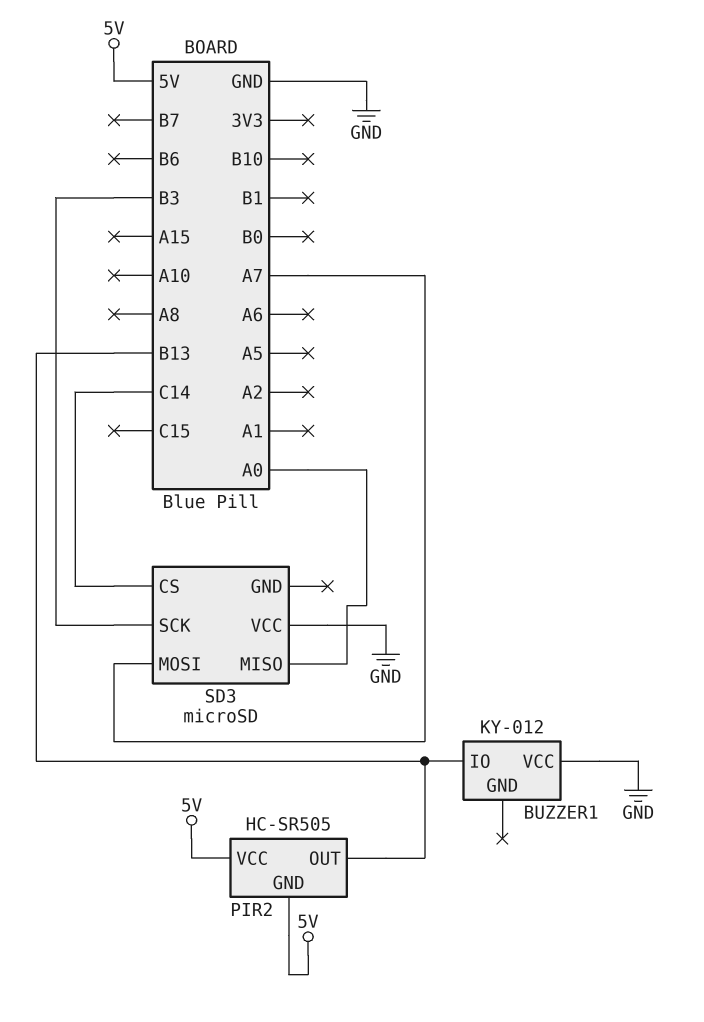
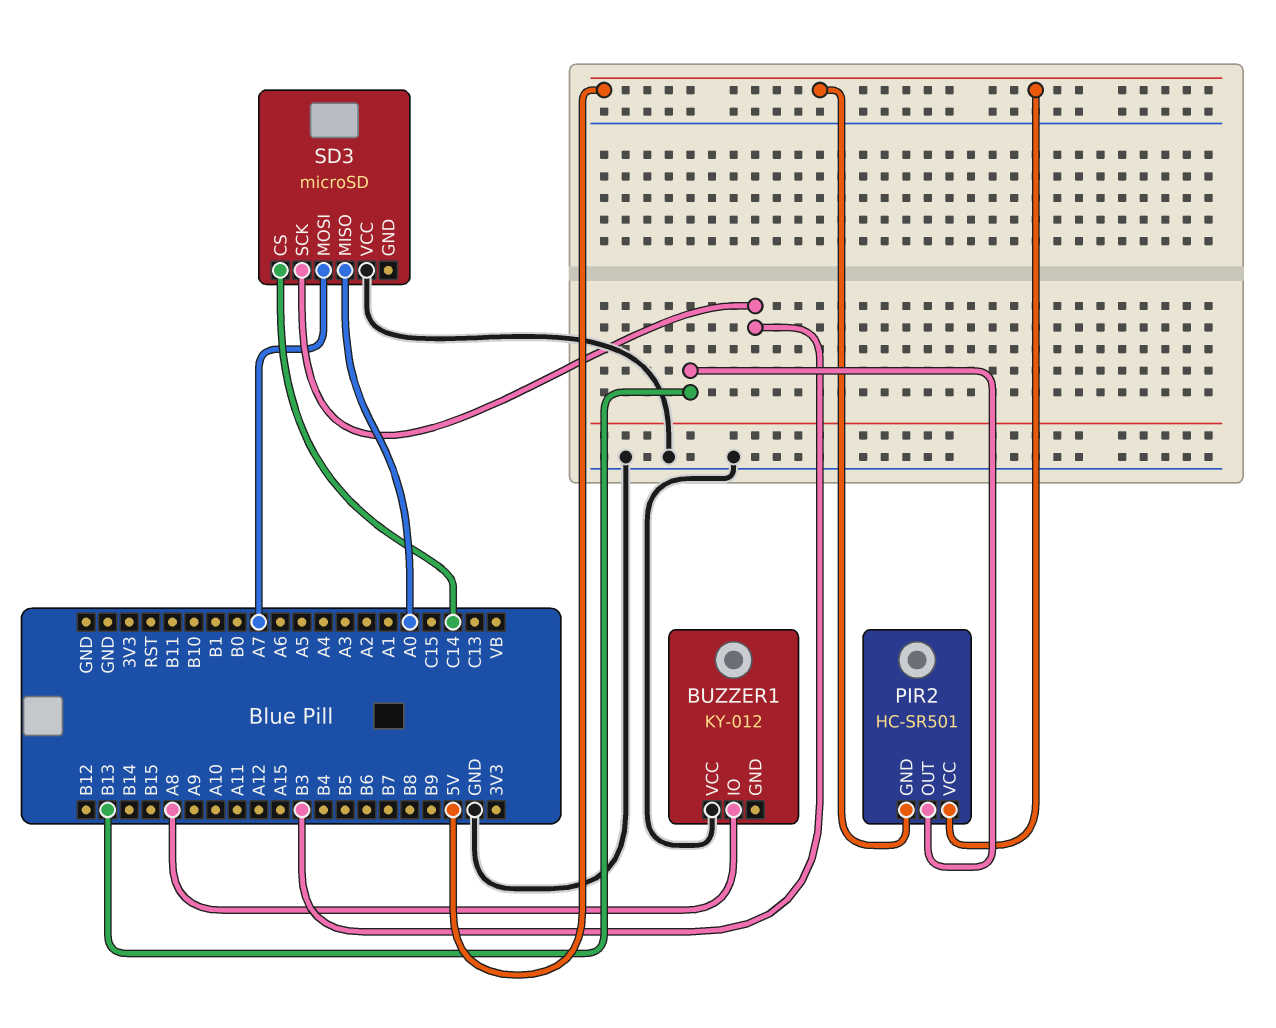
BUZZER1 pin IO: B13 -> A8
PIR2: HC-SR505 -> HC-SR501

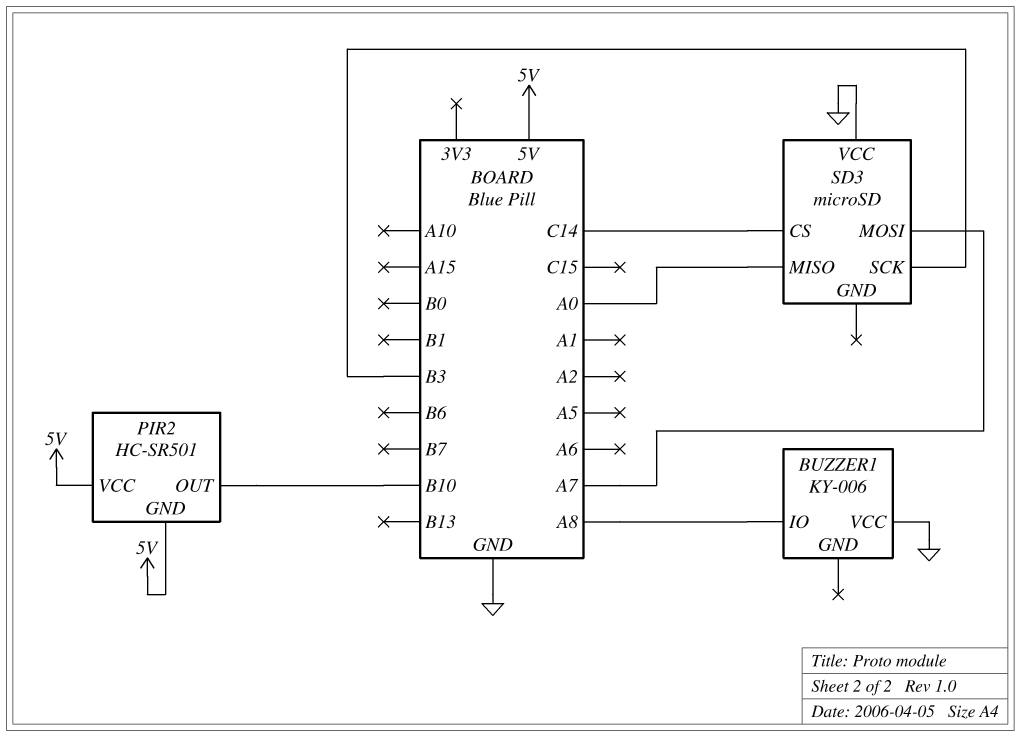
BUZZER1: KY-012 -> KY-006
PIR2 pin OUT: B13 -> B10

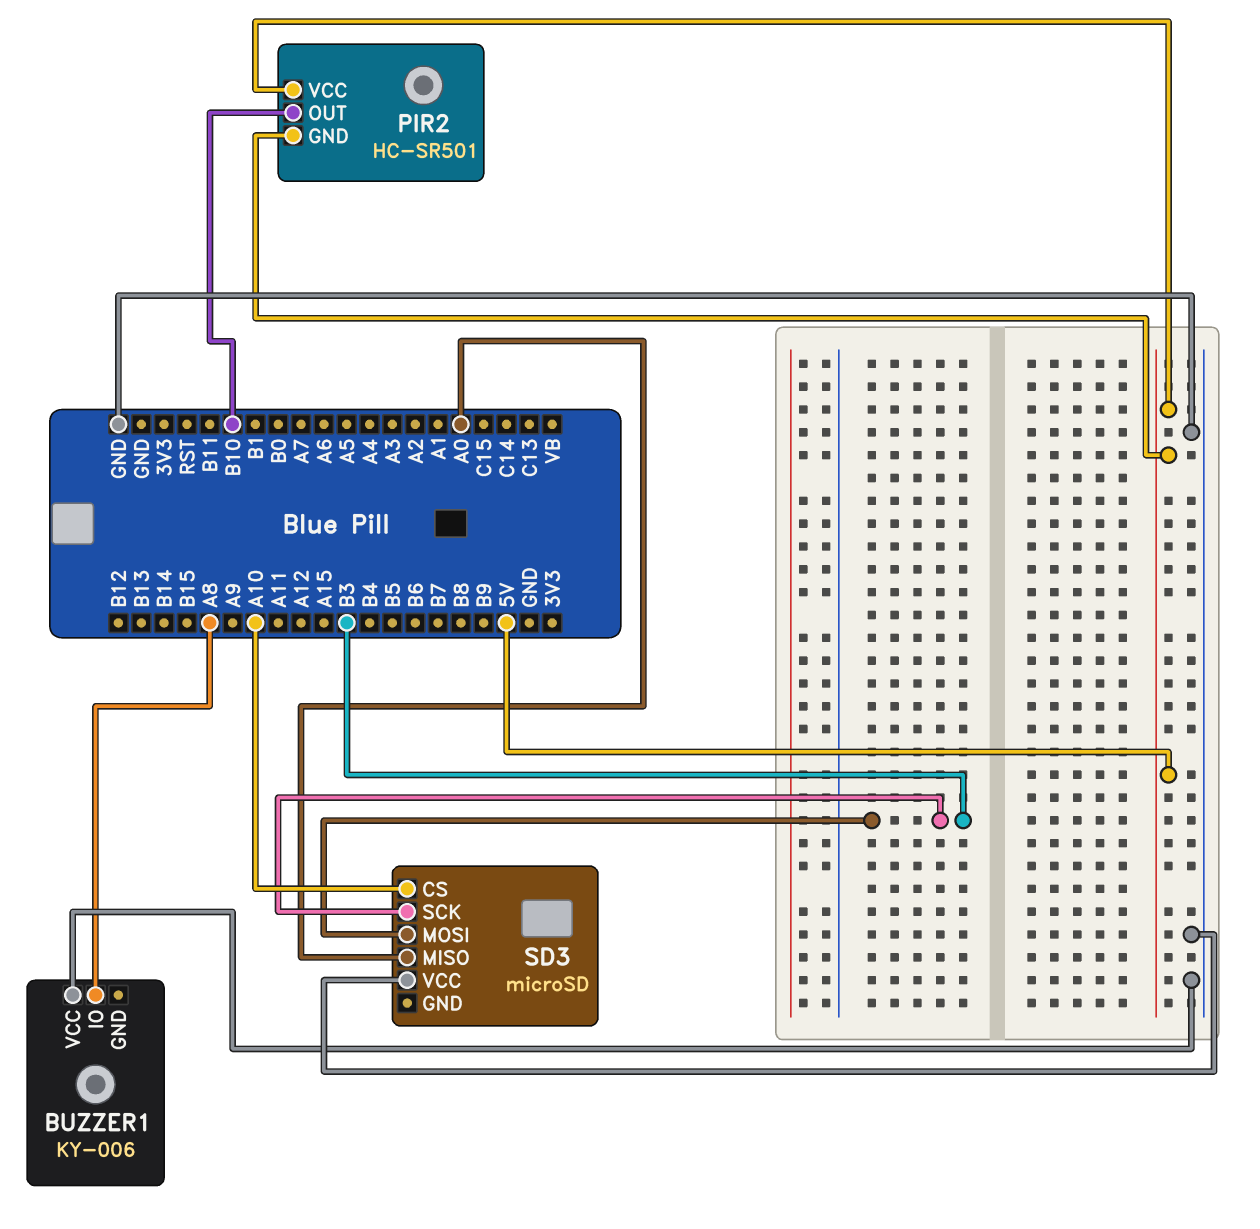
SD3 pin CS: C14 -> A10
SD3 pin MOSI: A7 -> B3

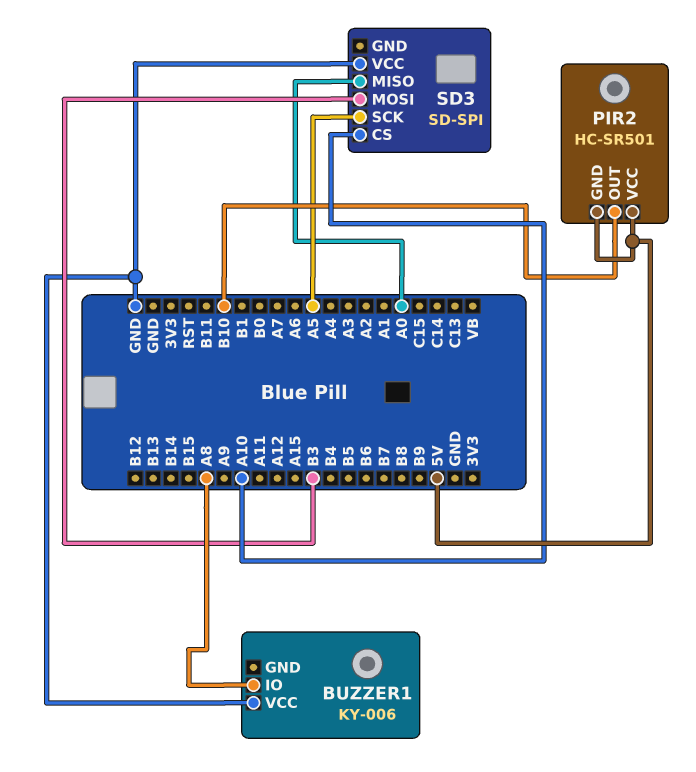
SD3: microSD -> SD-SPI
SD3 pin SCK: B3 -> A5

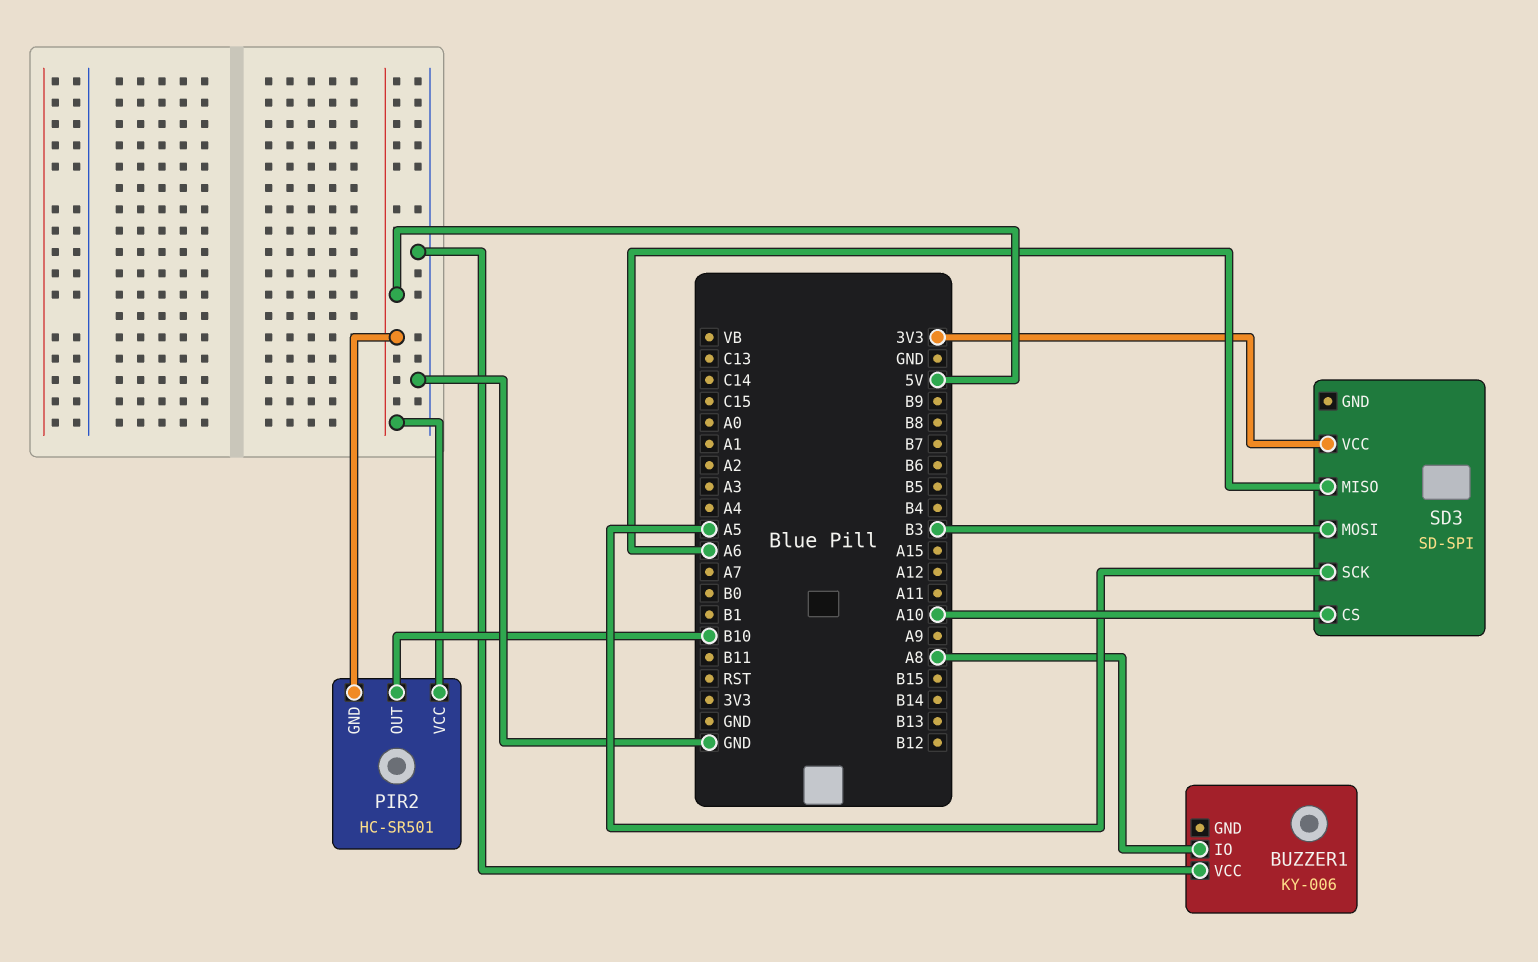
SD3 pin MISO: A0 -> A6
SD3 pin VCC: GND -> 3V3

